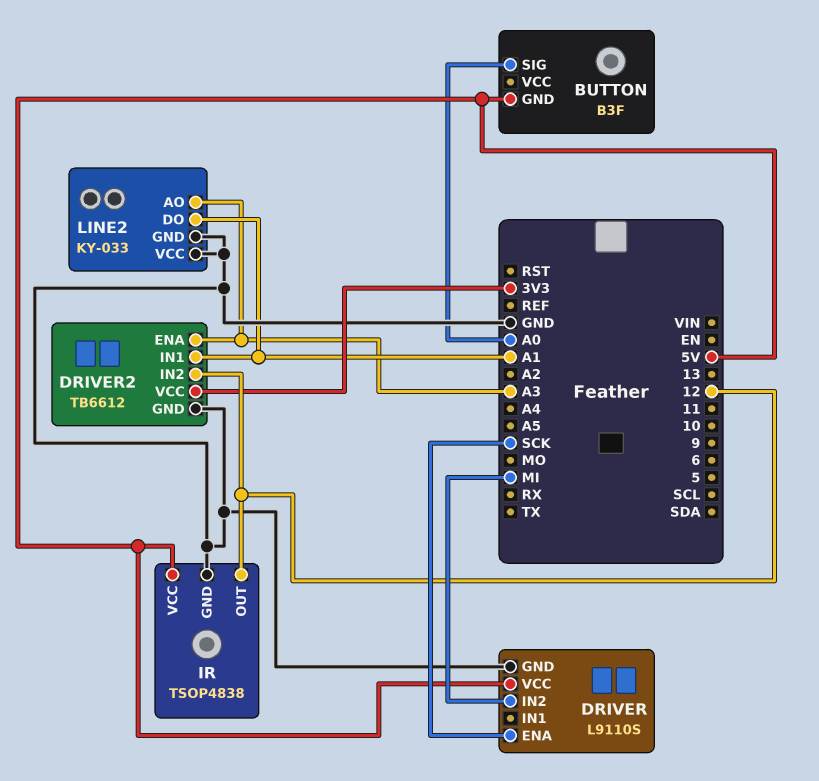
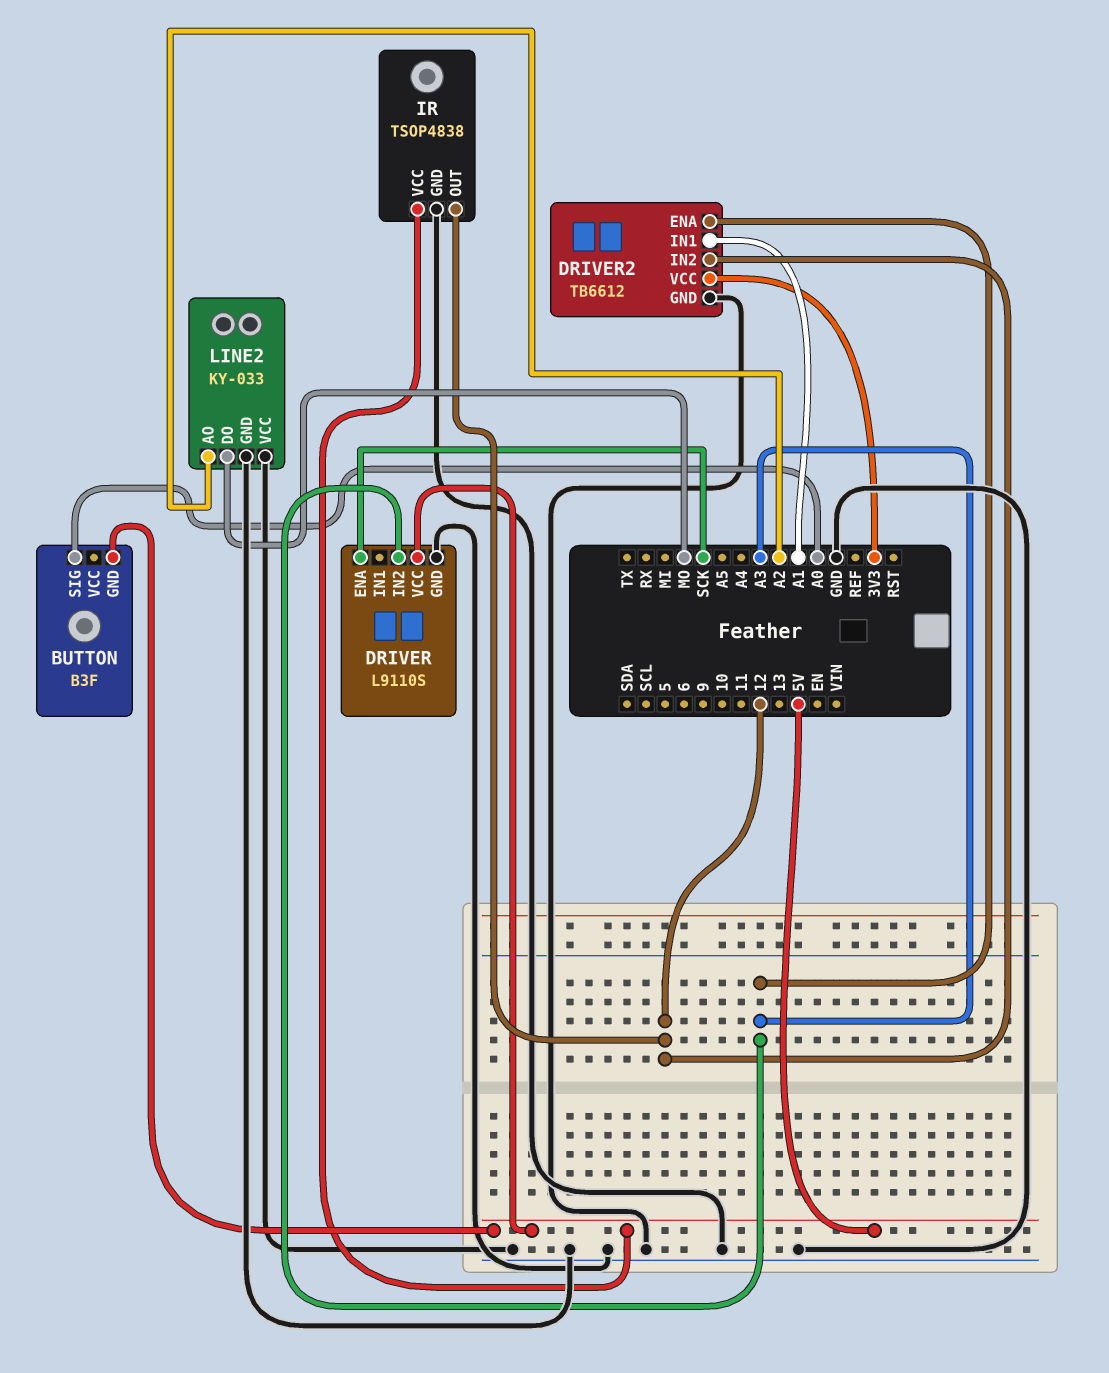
DRIVER pin IN2: MI -> A3
LINE2 pin AO: A3 -> A2
LINE2 pin DO: A1 -> MO

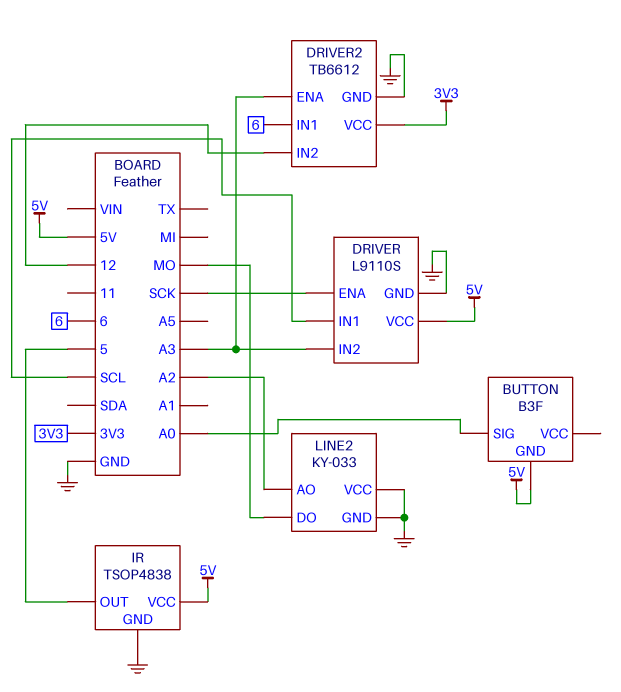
DRIVER pin IN1: none -> SCL
DRIVER2 pin IN1: A1 -> 6
IR pin OUT: 12 -> 5

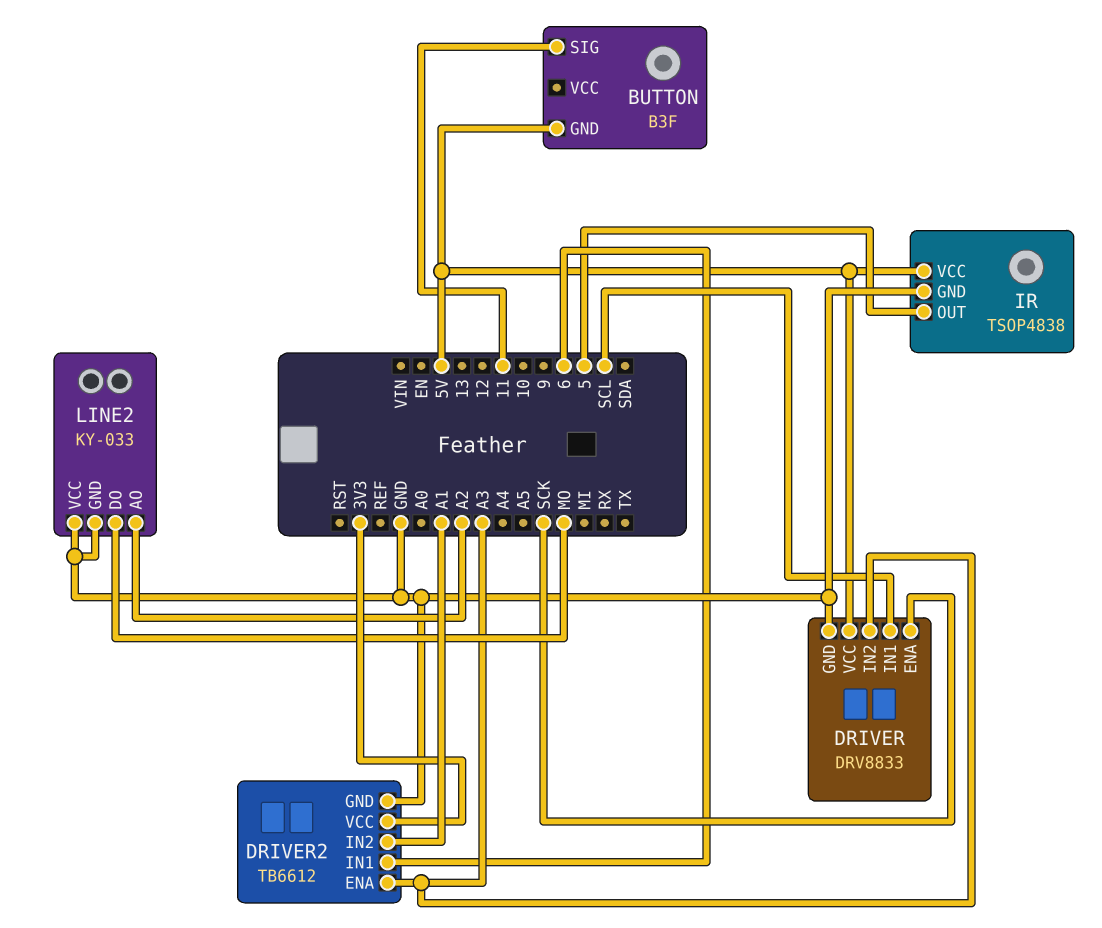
BUTTON pin SIG: A0 -> 11
DRIVER: L9110S -> DRV8833
DRIVER2 pin IN2: 12 -> A1

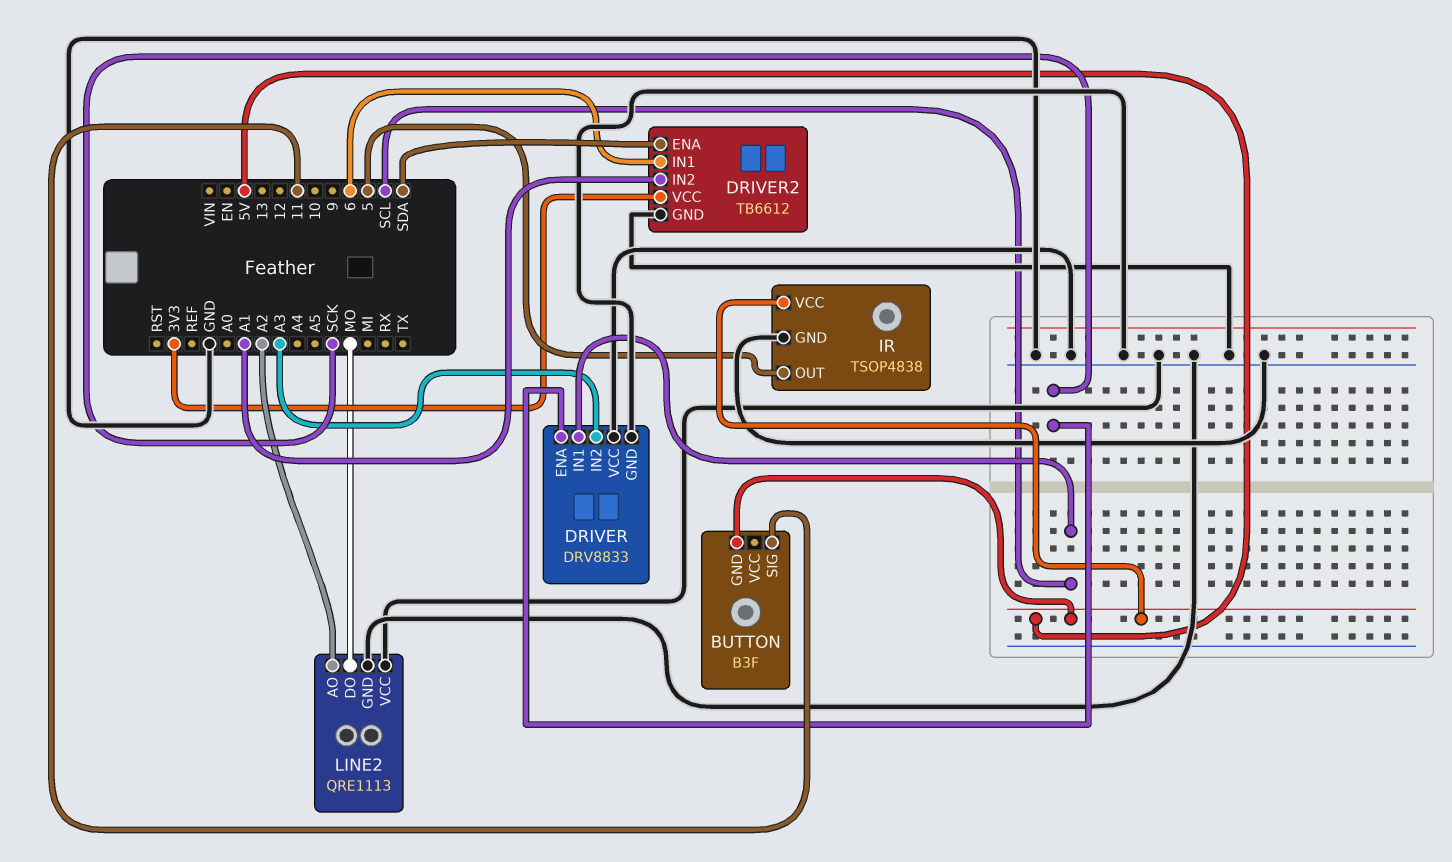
DRIVER pin VCC: 5V -> GND
DRIVER2 pin ENA: A3 -> SDA
LINE2: KY-033 -> QRE1113

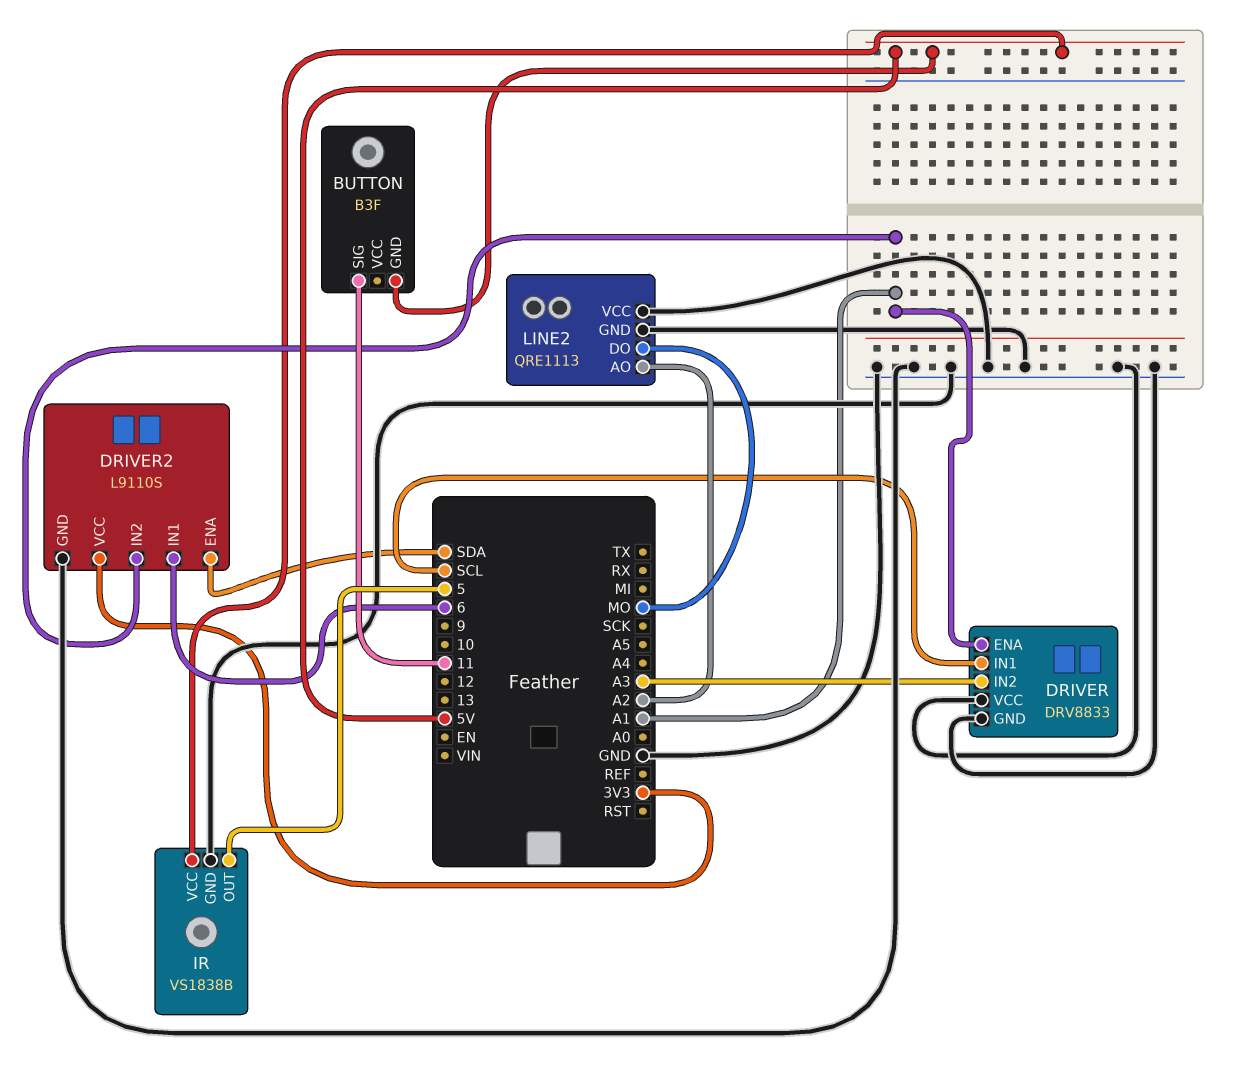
DRIVER pin ENA: SCK -> A1
DRIVER2: TB6612 -> L9110S
IR: TSOP4838 -> VS1838B

